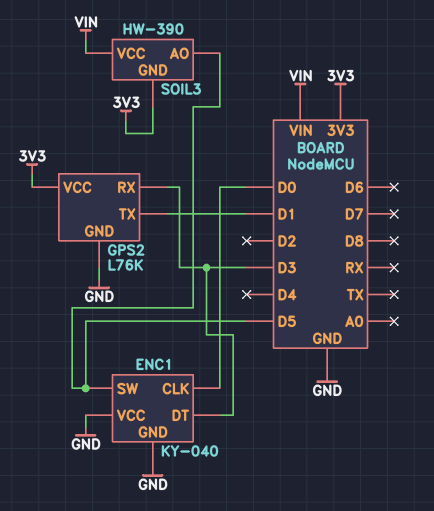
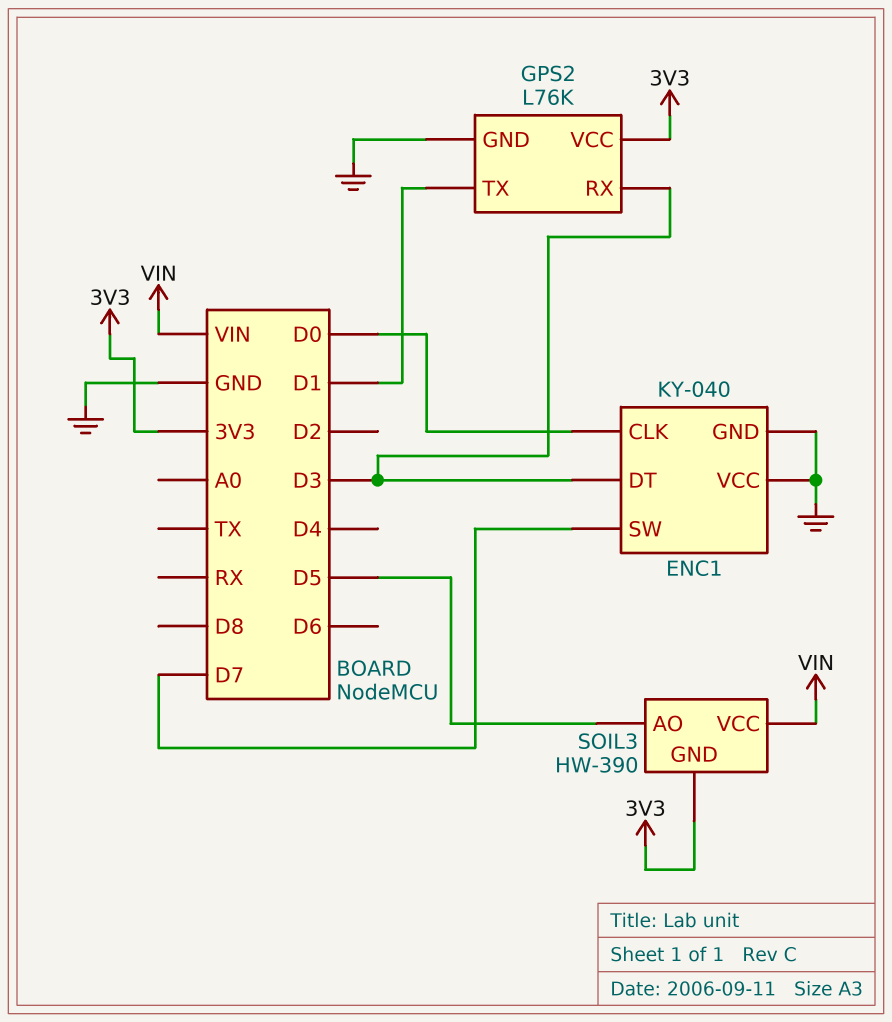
ENC1 pin SW: D5 -> D7

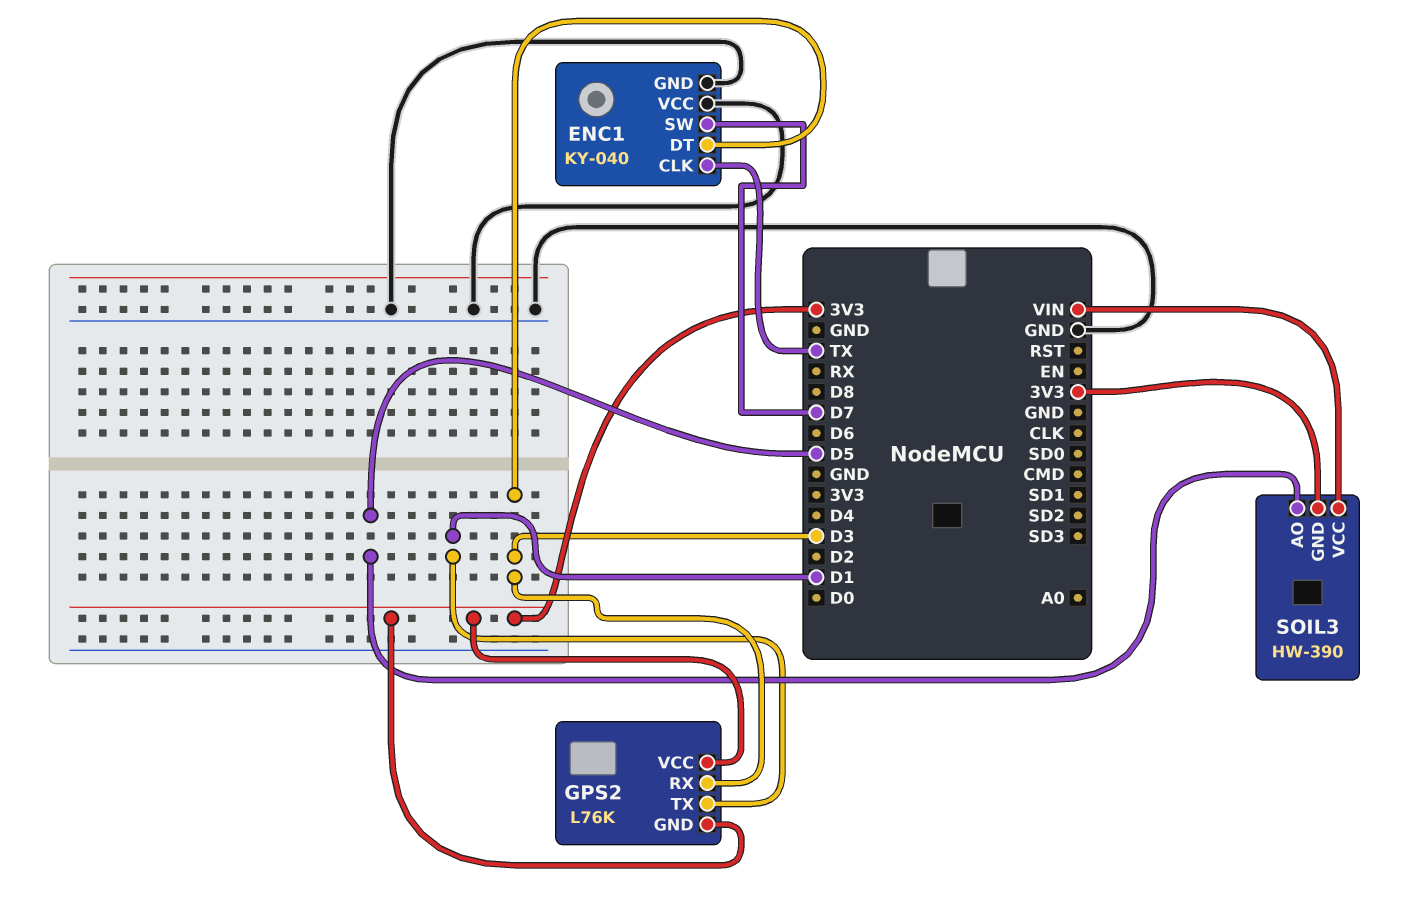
ENC1 pin CLK: D0 -> TX
GPS2 pin GND: GND -> 3V3

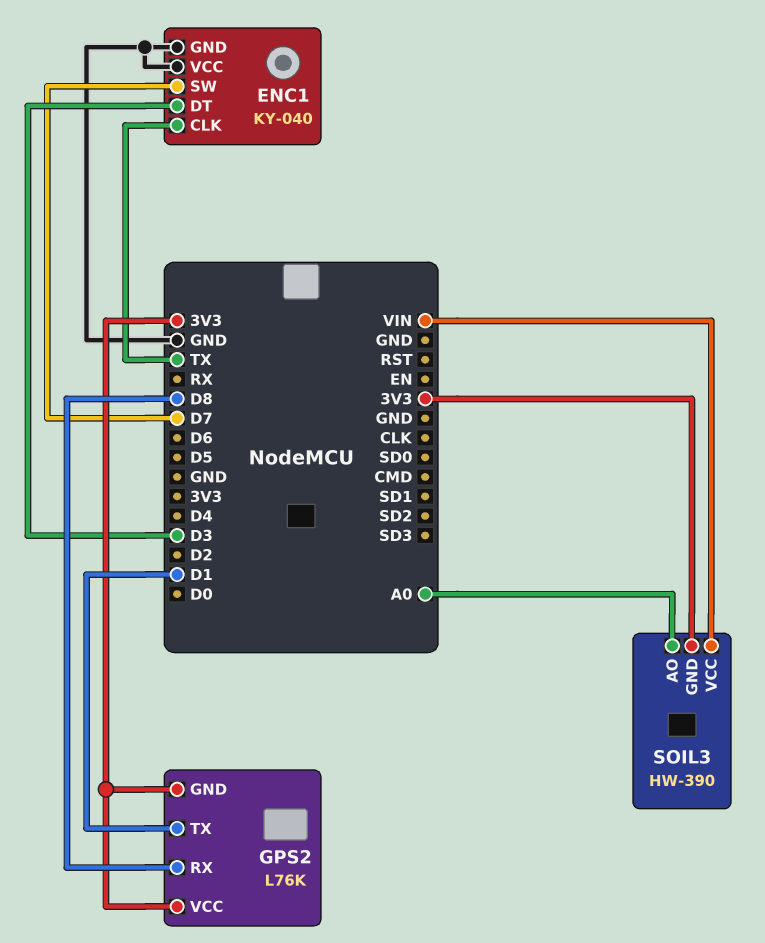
GPS2 pin RX: D3 -> D8
SOIL3 pin AO: D5 -> A0

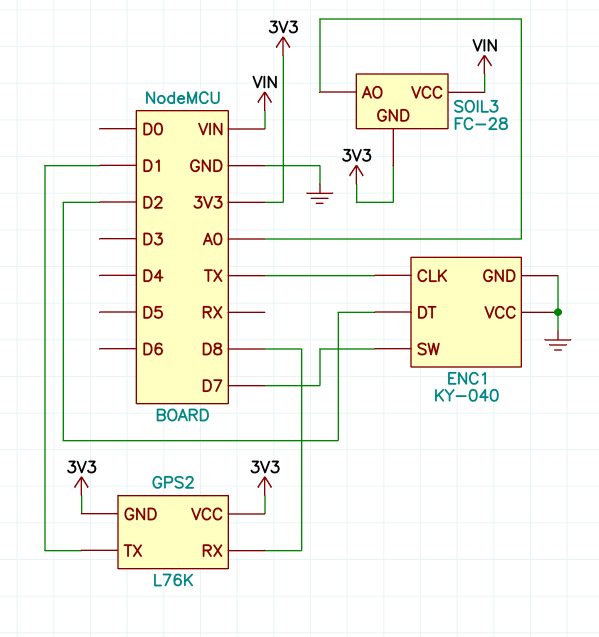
ENC1 pin DT: D3 -> D2
SOIL3: HW-390 -> FC-28

